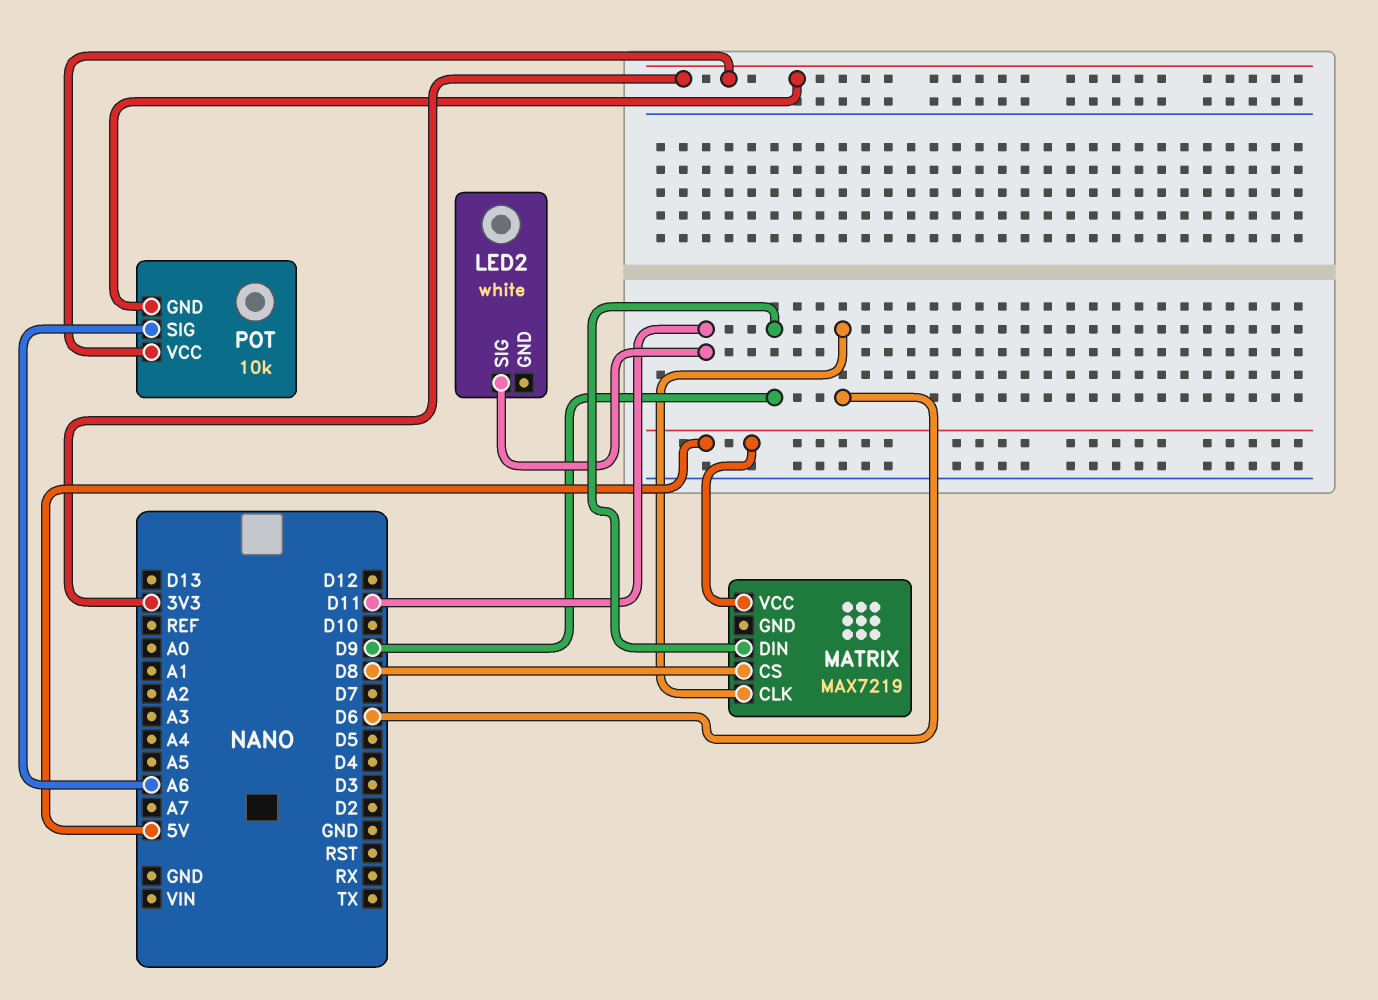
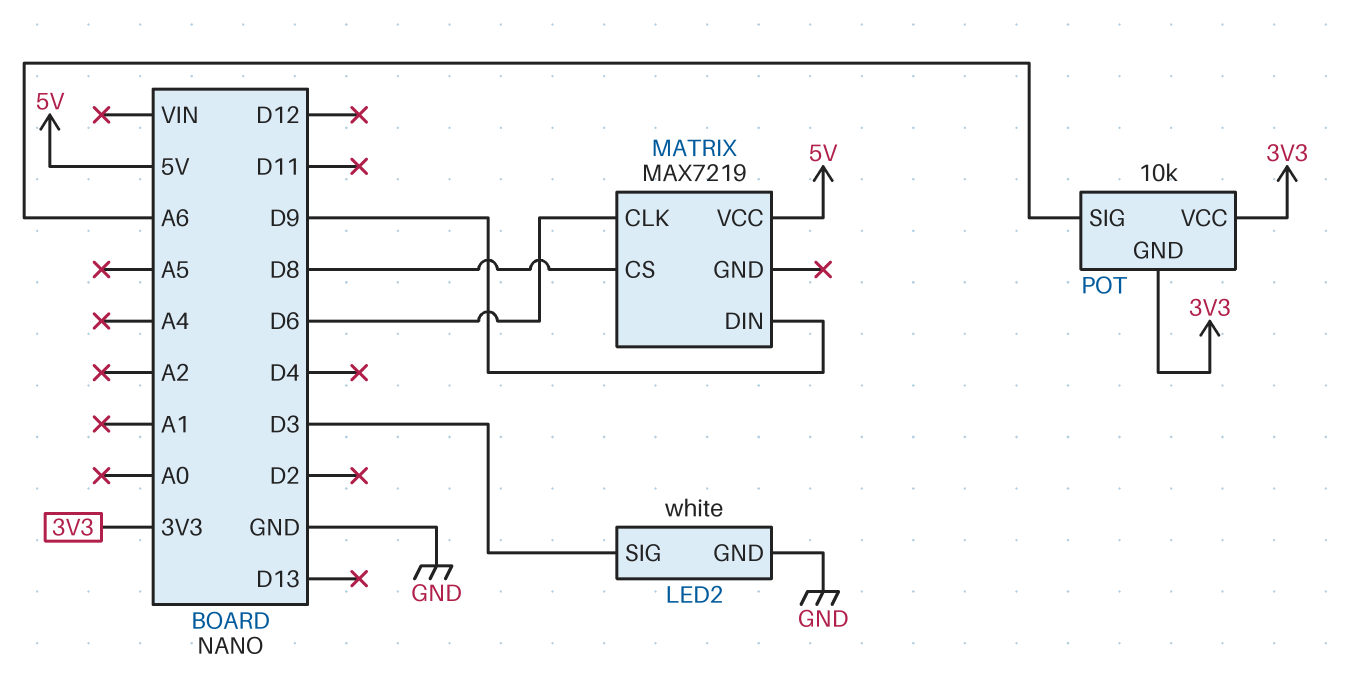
LED2 pin GND: none -> GND
LED2 pin SIG: D11 -> D3

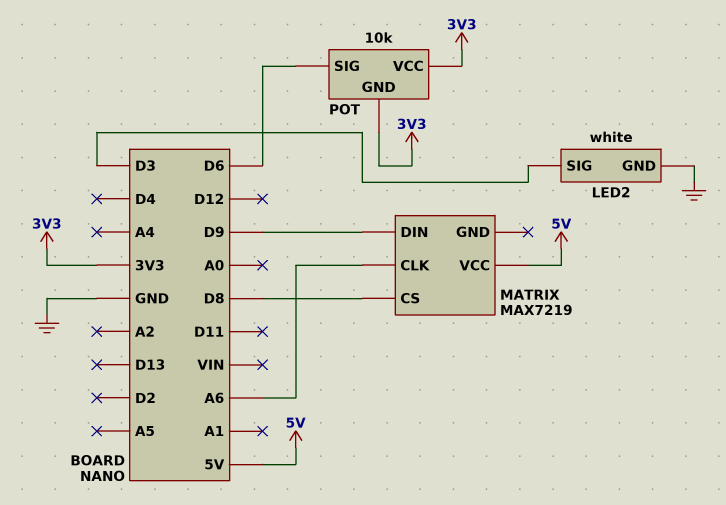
MATRIX pin CLK: D6 -> A6
POT pin SIG: A6 -> D6

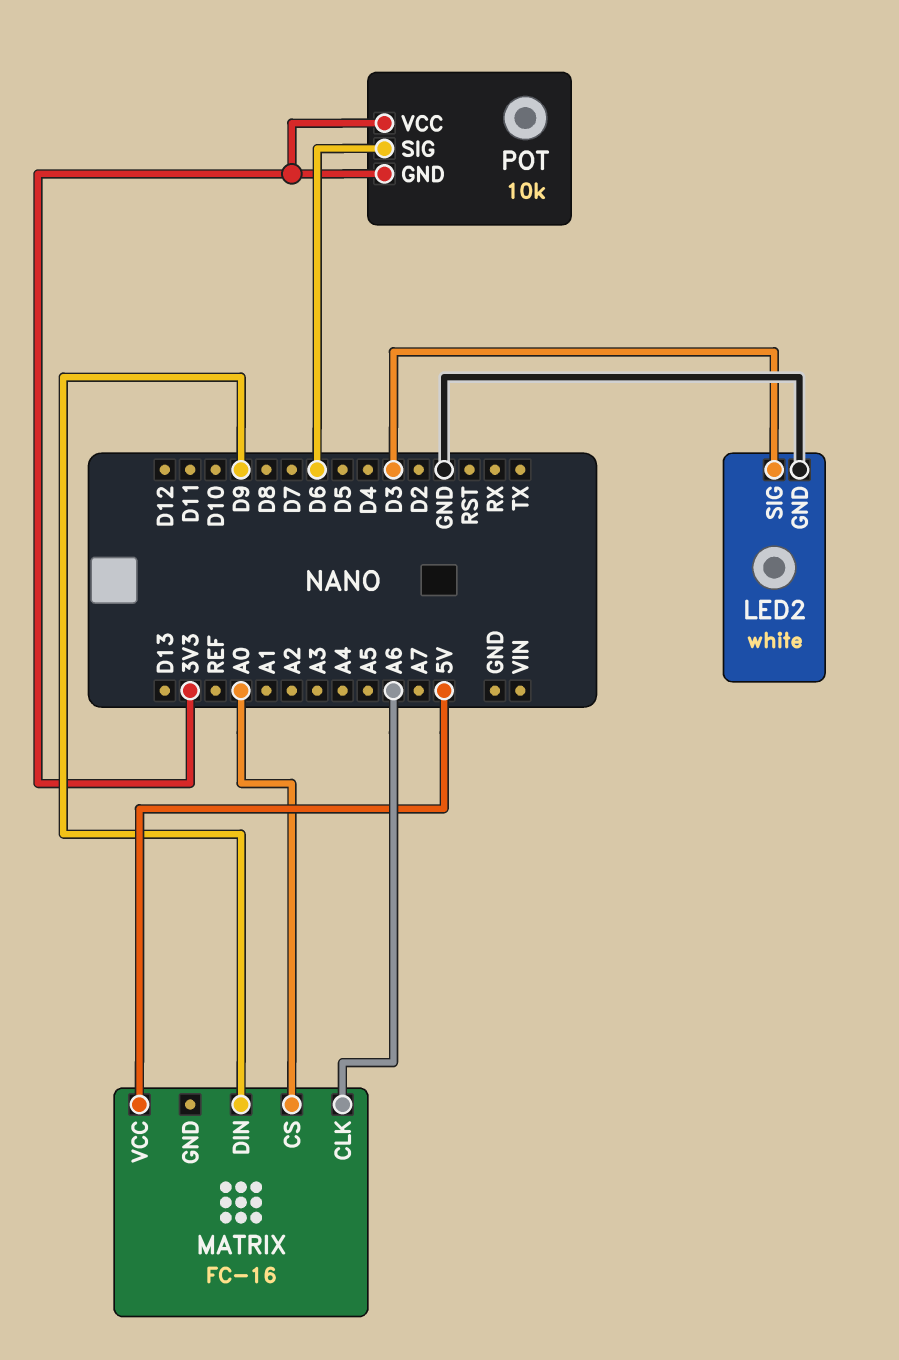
MATRIX: MAX7219 -> FC-16
MATRIX pin CS: D8 -> A0

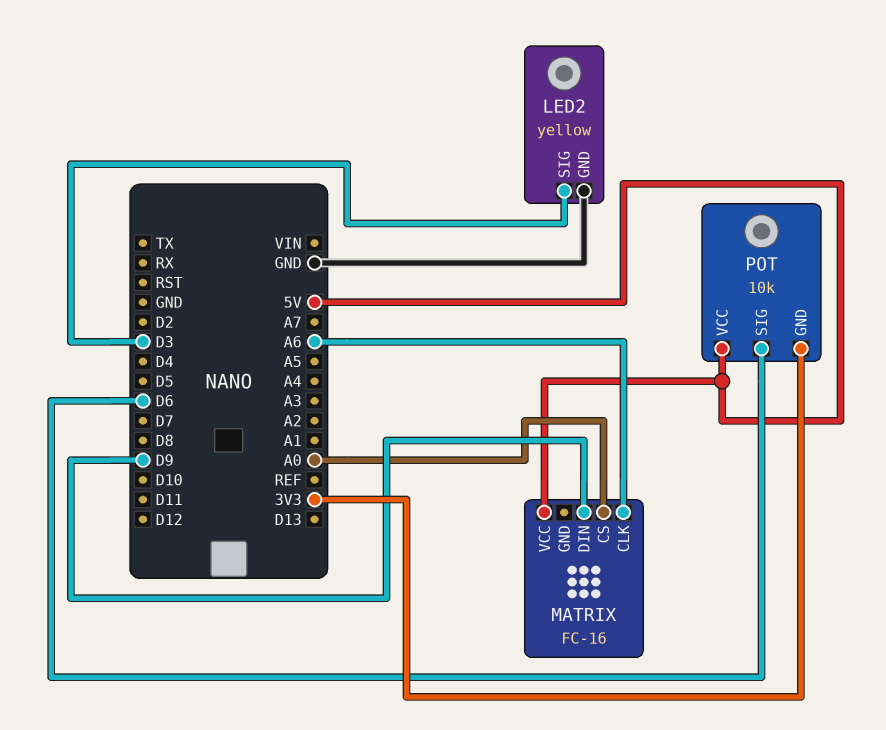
LED2: white -> yellow
POT pin VCC: 3V3 -> 5V

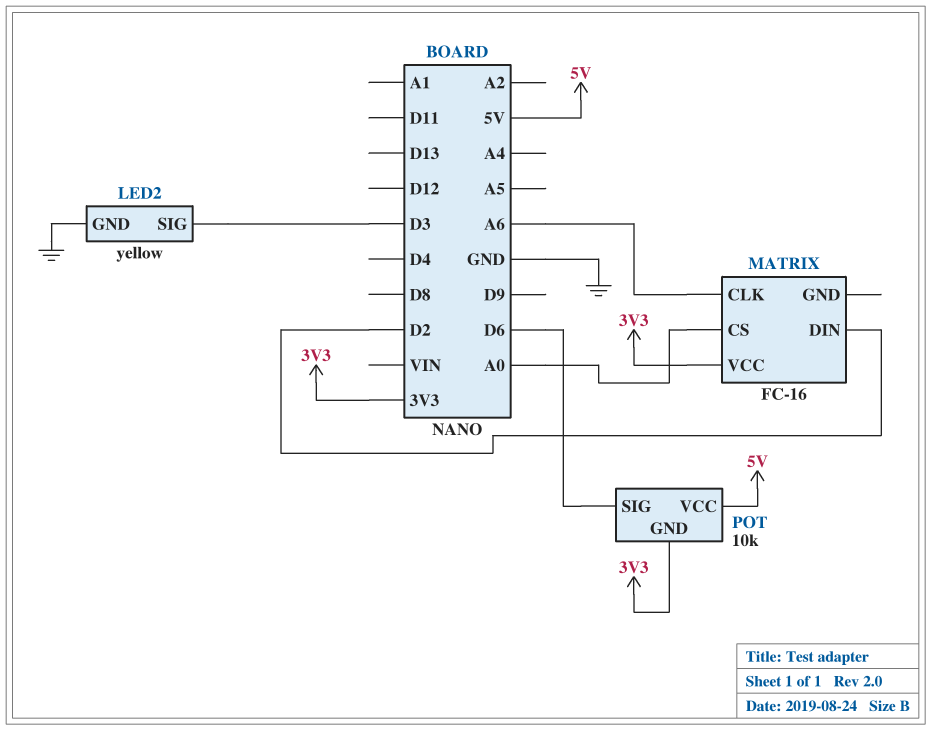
MATRIX pin DIN: D9 -> D2
MATRIX pin VCC: 5V -> 3V3

